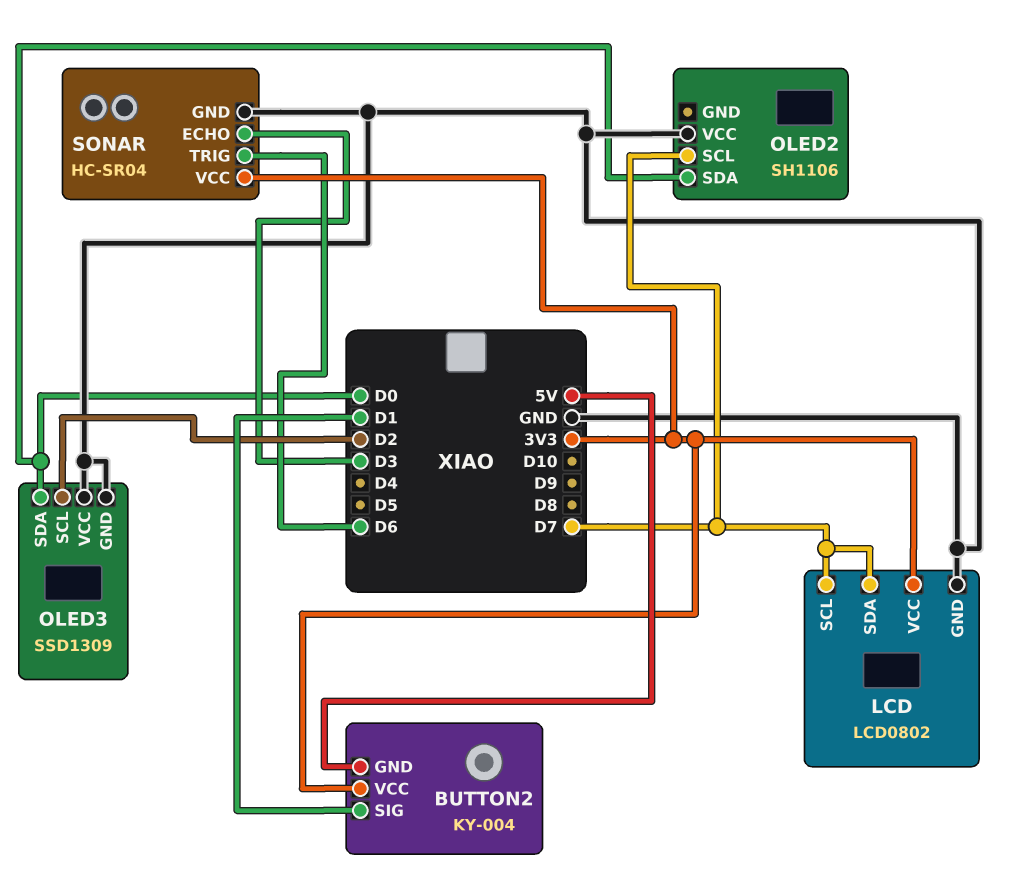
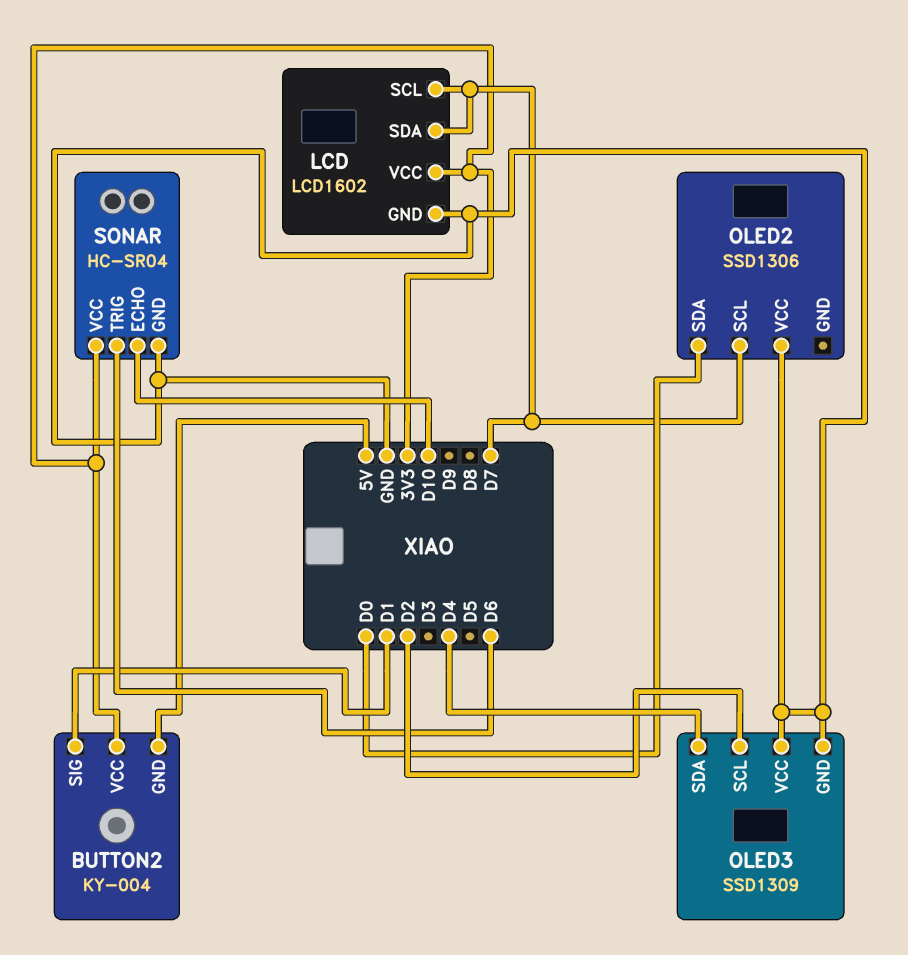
LCD: LCD0802 -> LCD1602
OLED2: SH1106 -> SSD1306
OLED3 pin SDA: D0 -> D4
SONAR pin ECHO: D3 -> D10

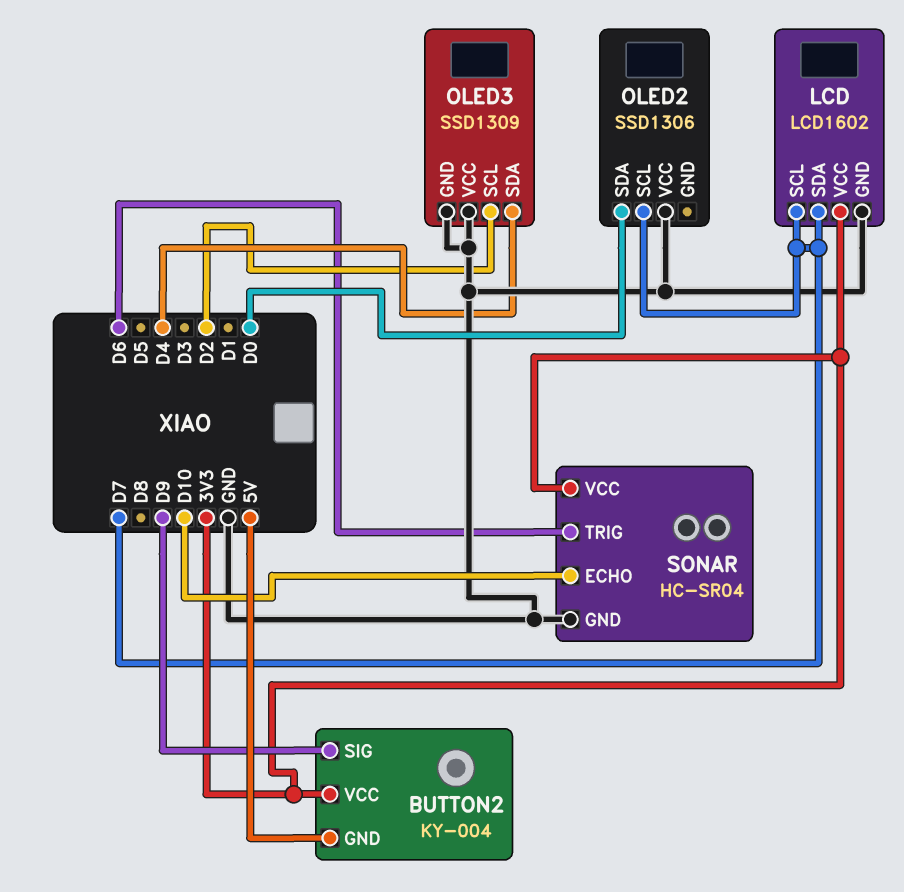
BUTTON2 pin SIG: D1 -> D9

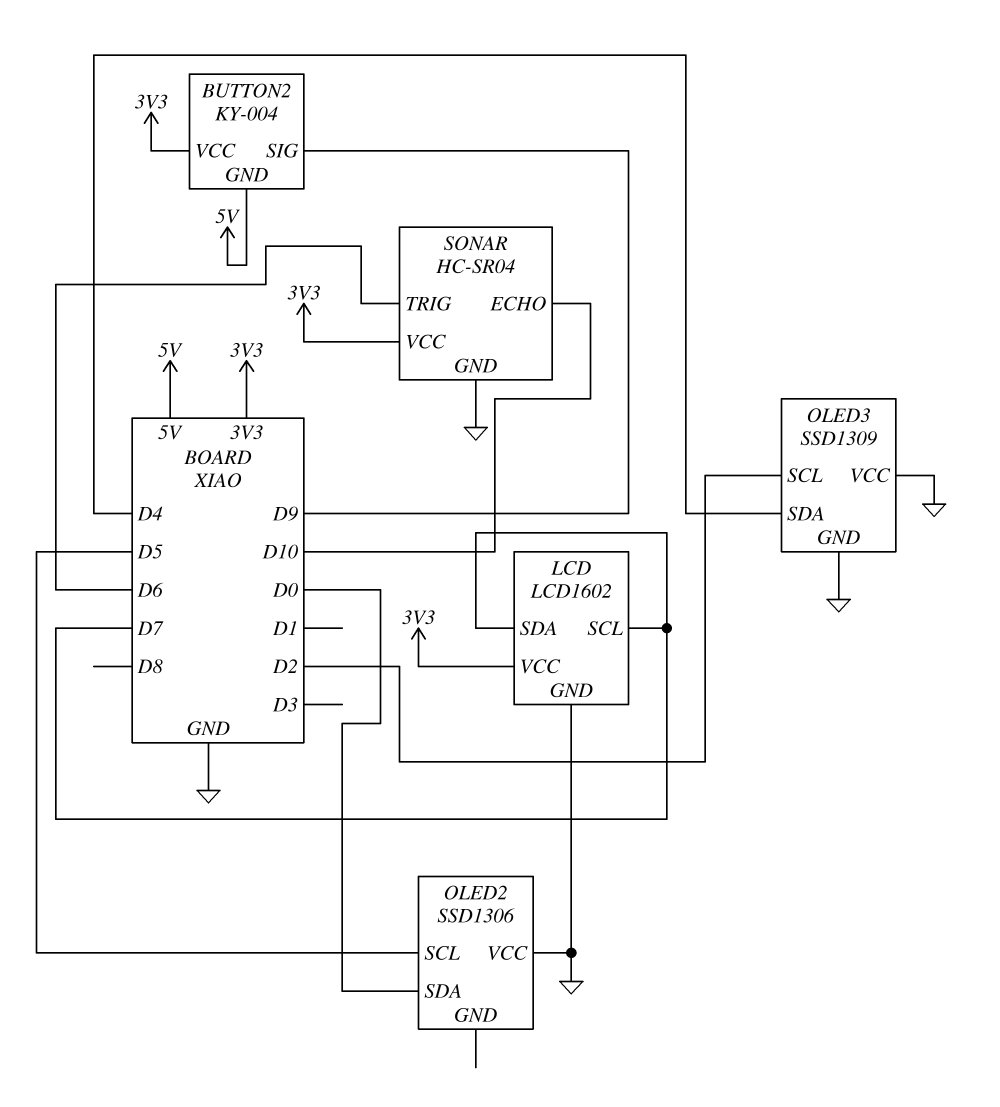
OLED2 pin SCL: D7 -> D5

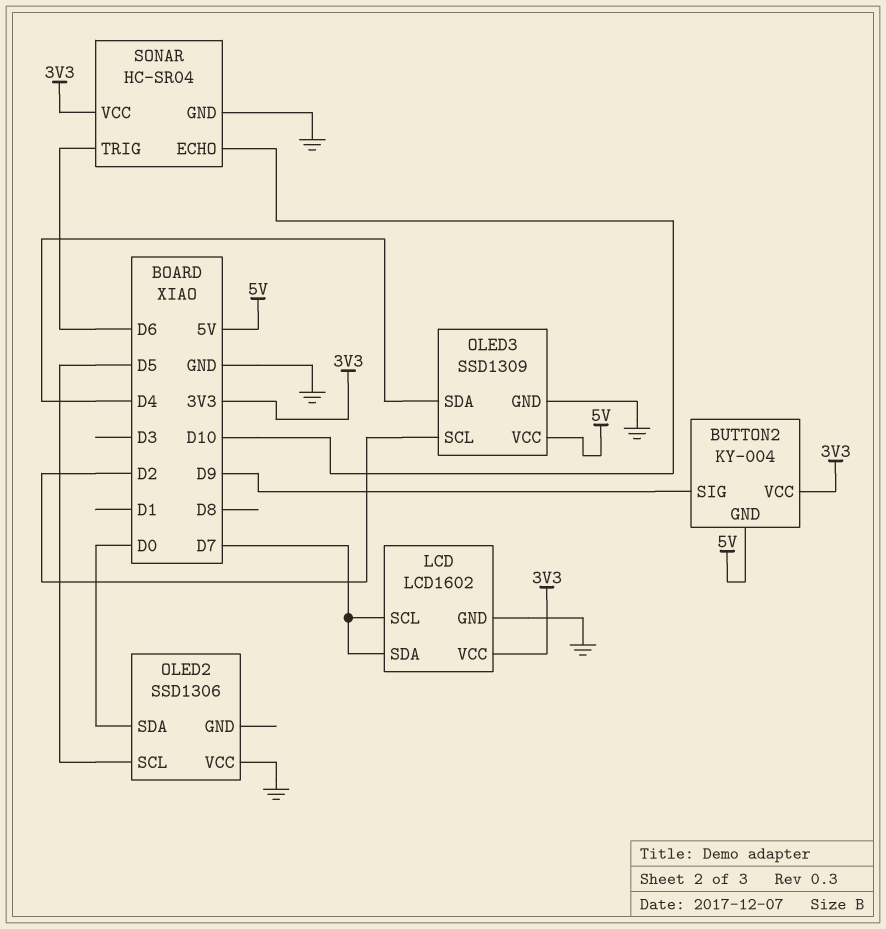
OLED3 pin VCC: GND -> 5V

